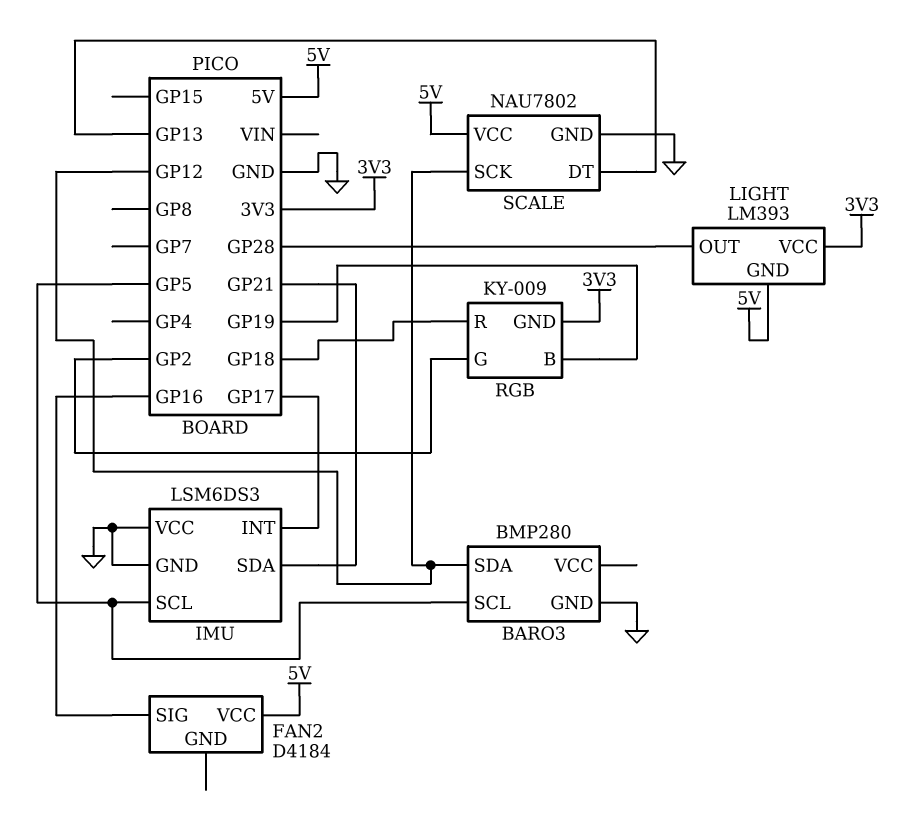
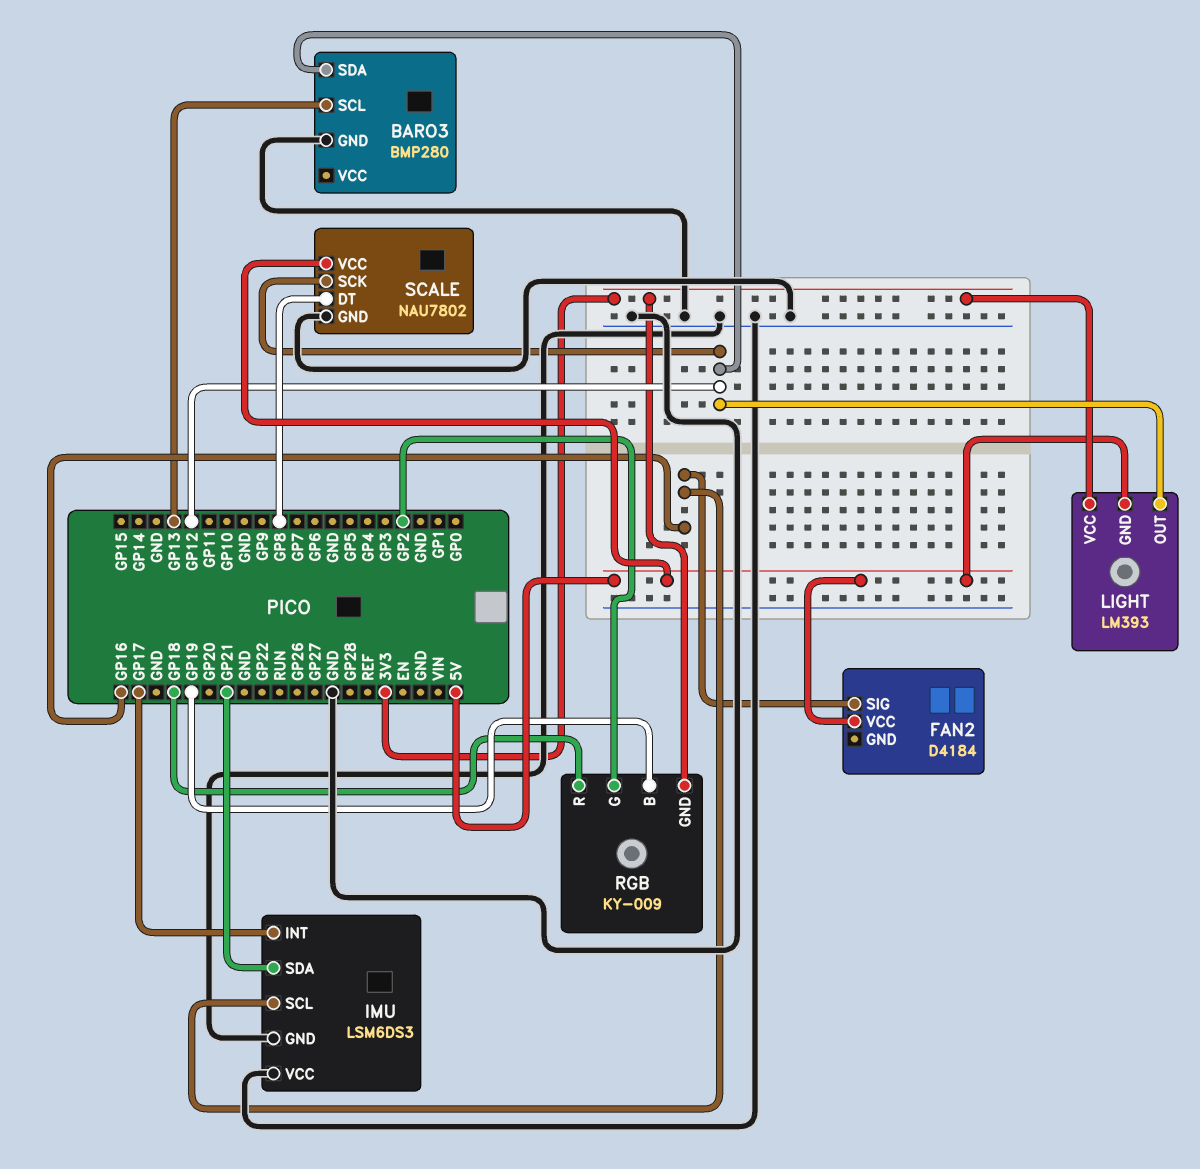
BARO3 pin SCL: GP5 -> GP13
IMU pin SCL: GP5 -> GP16
LIGHT pin OUT: GP28 -> GP12
SCALE pin DT: GP13 -> GP8

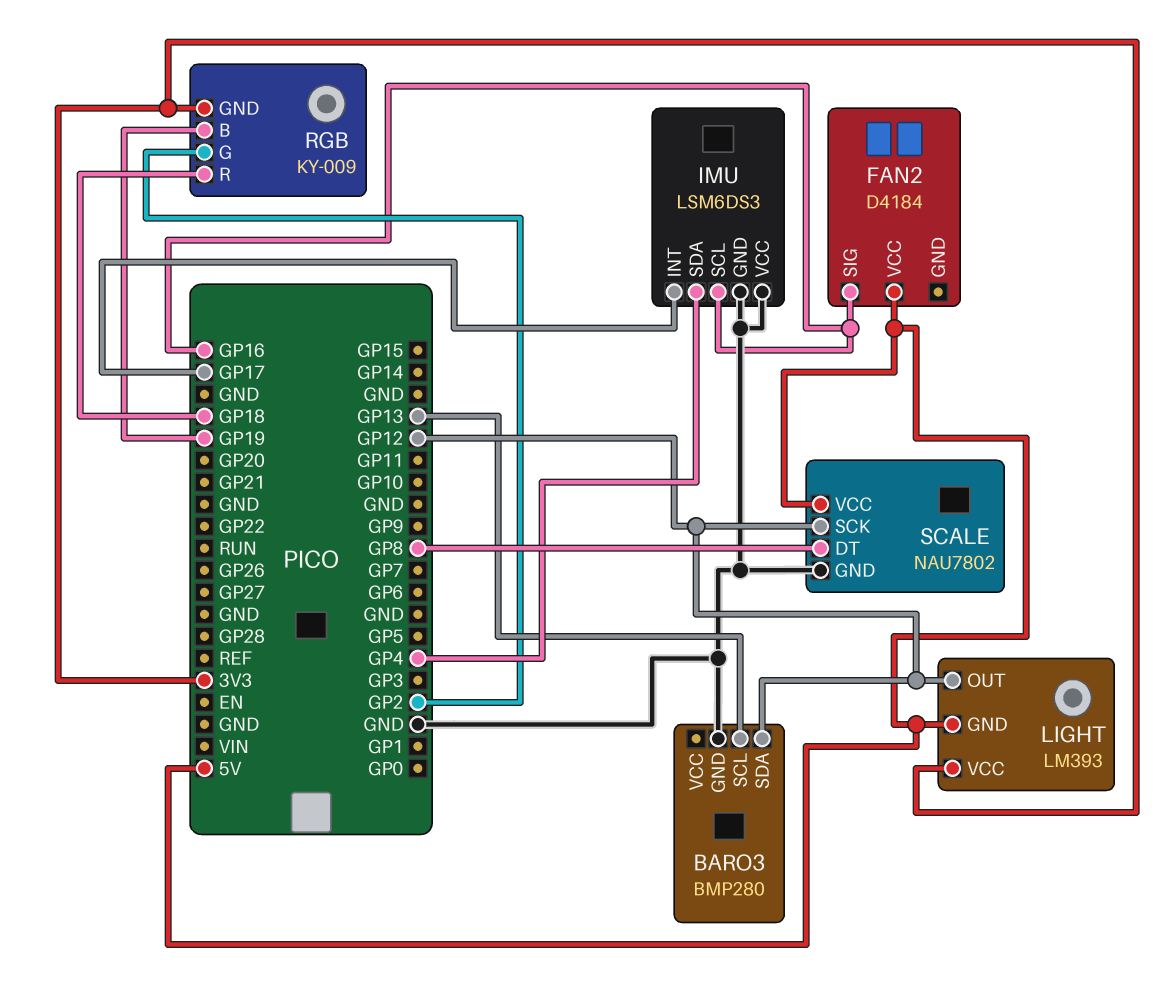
IMU pin SDA: GP21 -> GP4

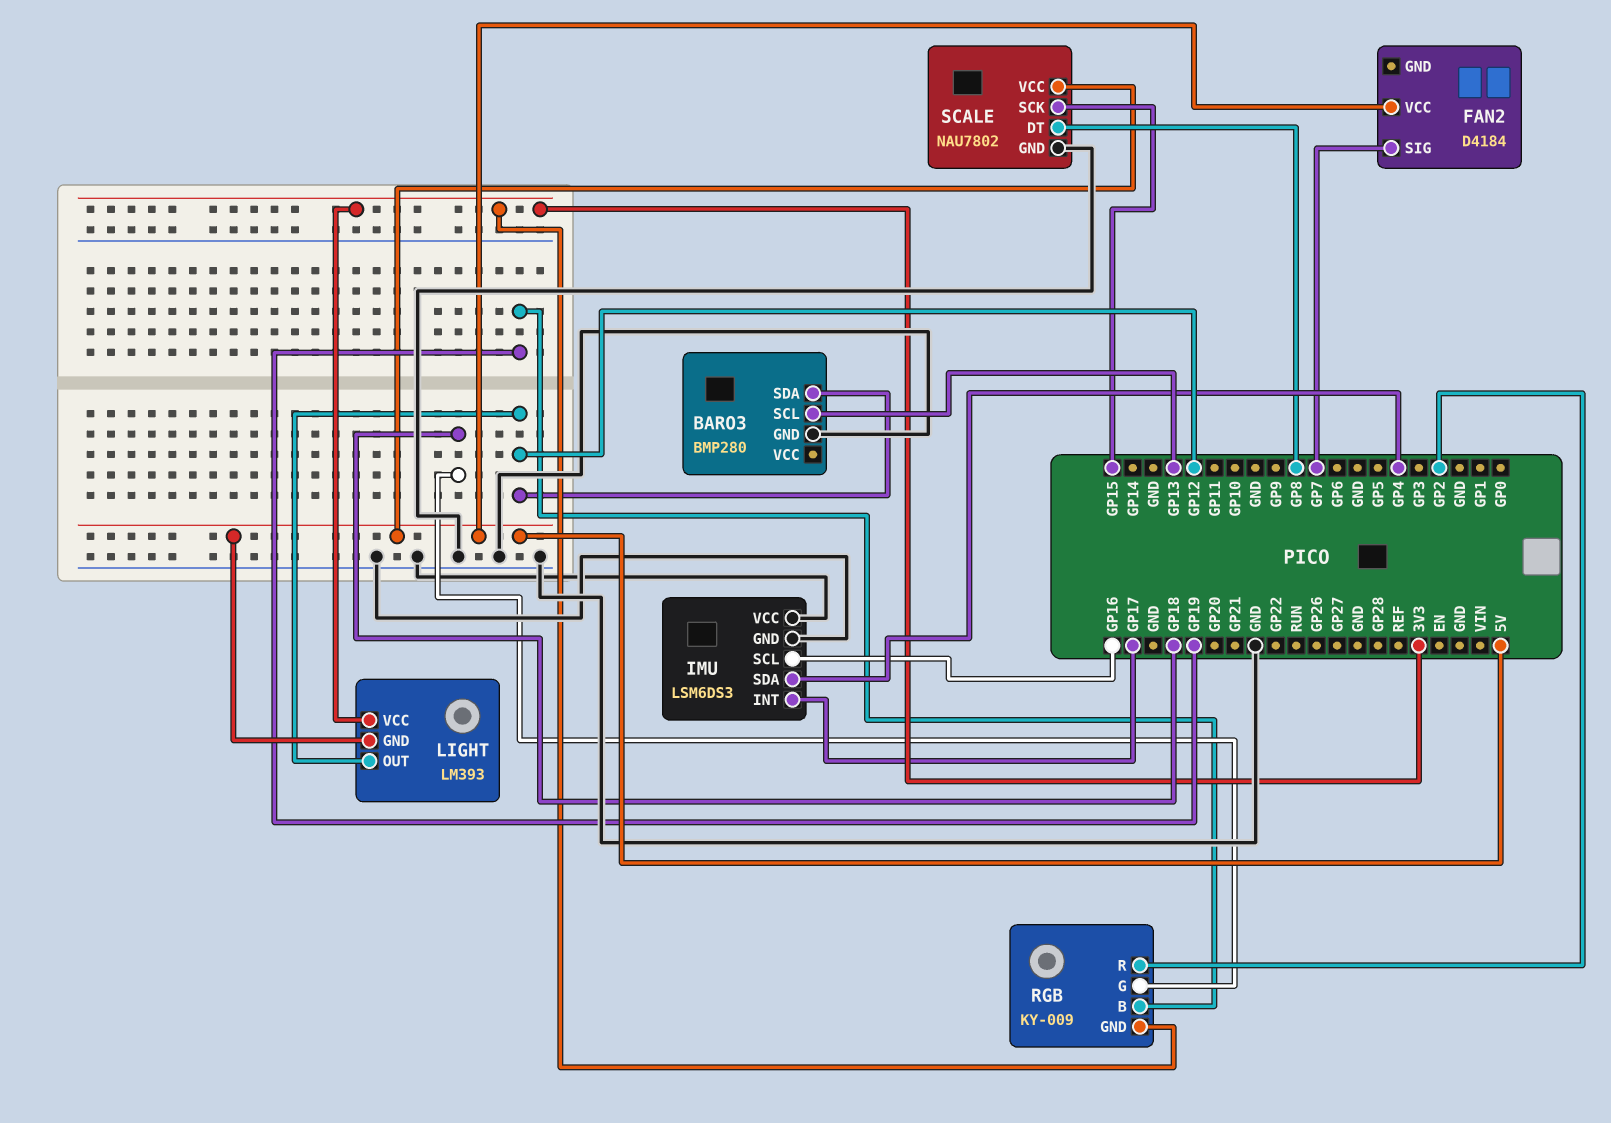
FAN2 pin SIG: GP16 -> GP7
RGB pin G: GP2 -> GP18
RGB pin R: GP18 -> GP2
SCALE pin SCK: GP12 -> GP15

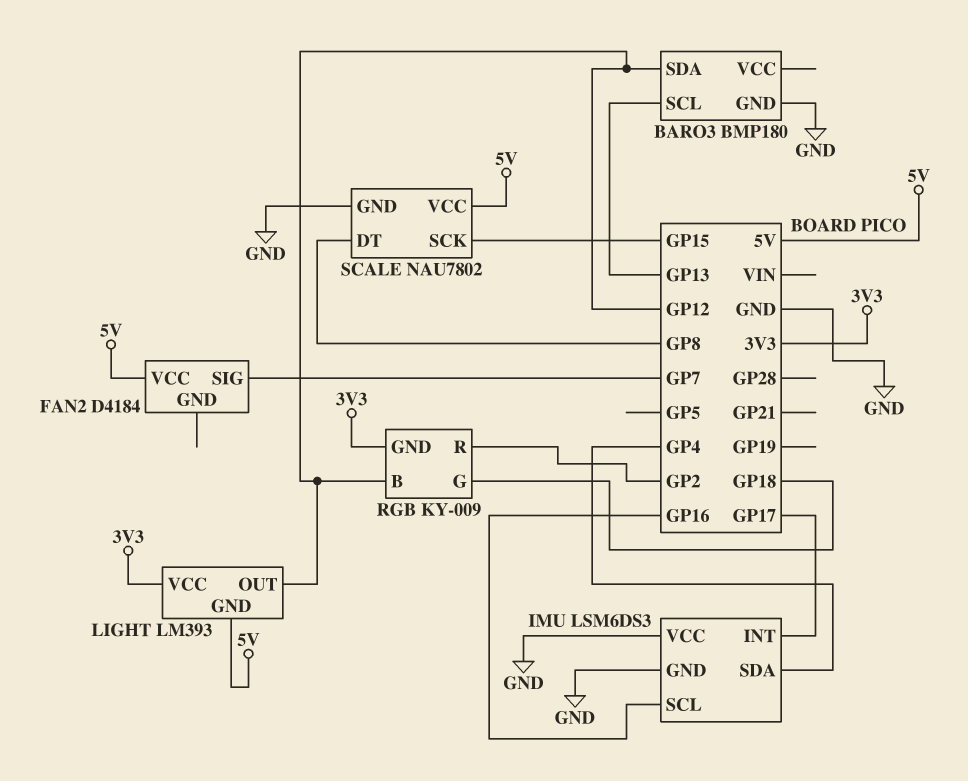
BARO3: BMP280 -> BMP180
RGB pin B: GP19 -> GP12

